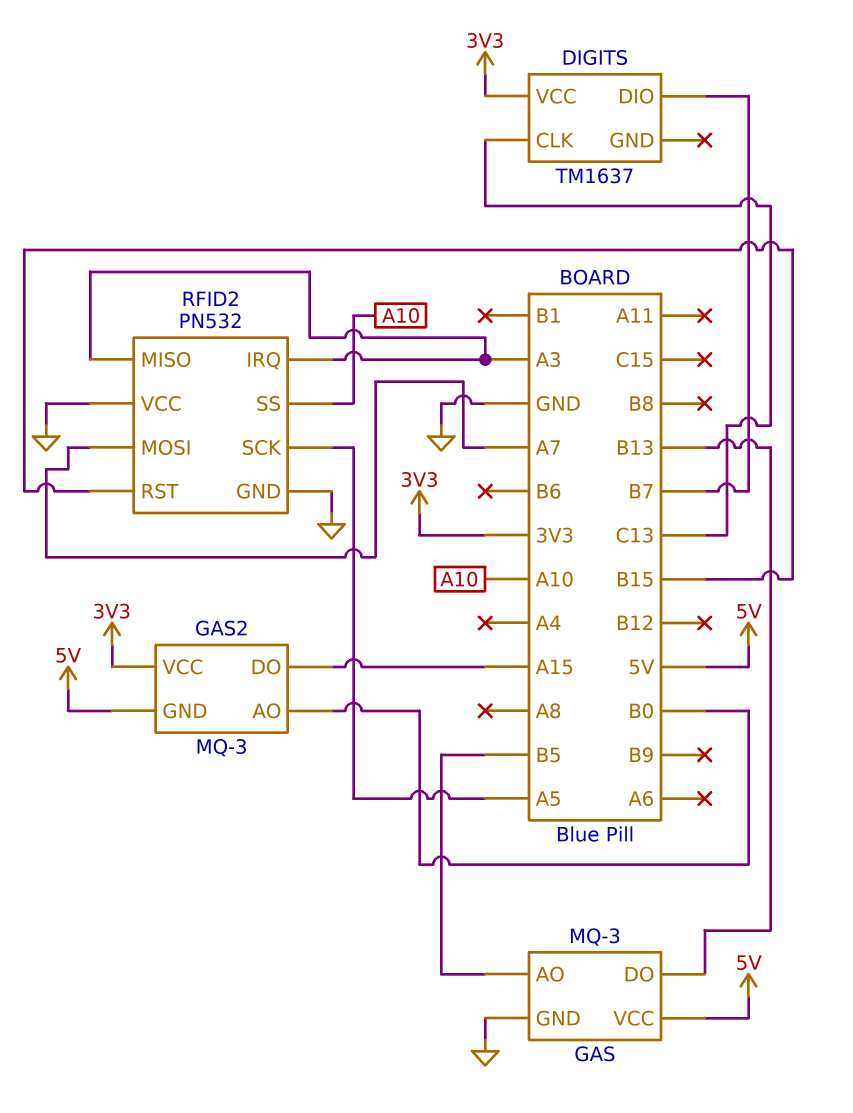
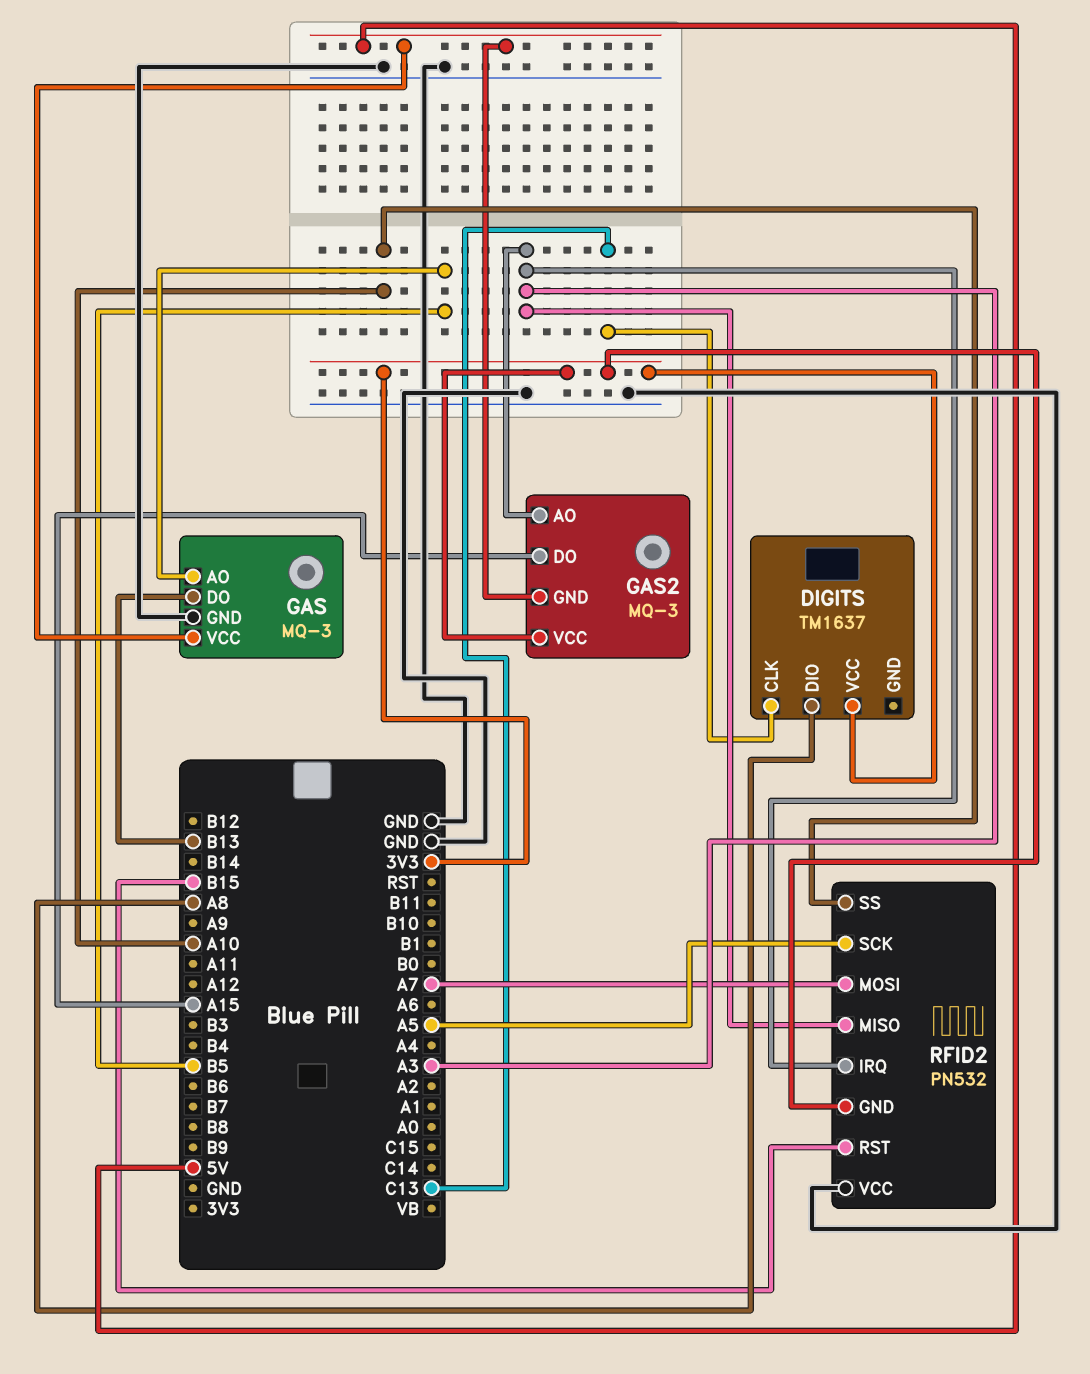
DIGITS pin DIO: B7 -> A8
GAS2 pin AO: B0 -> A3
RFID2 pin GND: GND -> 3V3

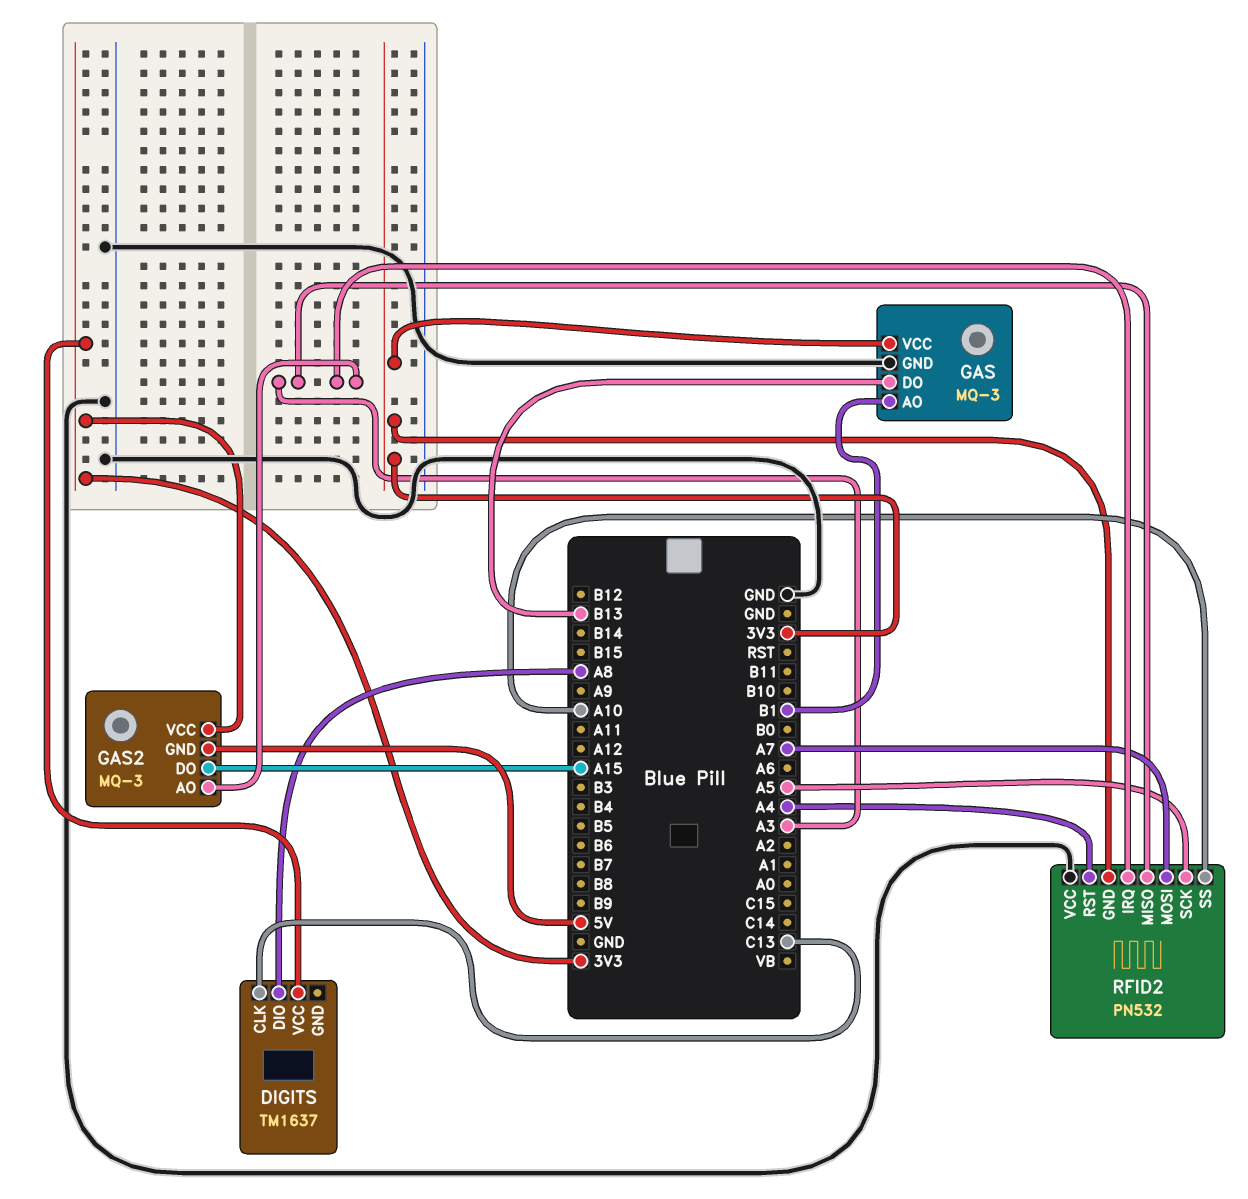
GAS pin AO: B5 -> B1
GAS pin VCC: 5V -> 3V3
RFID2 pin RST: B15 -> A4

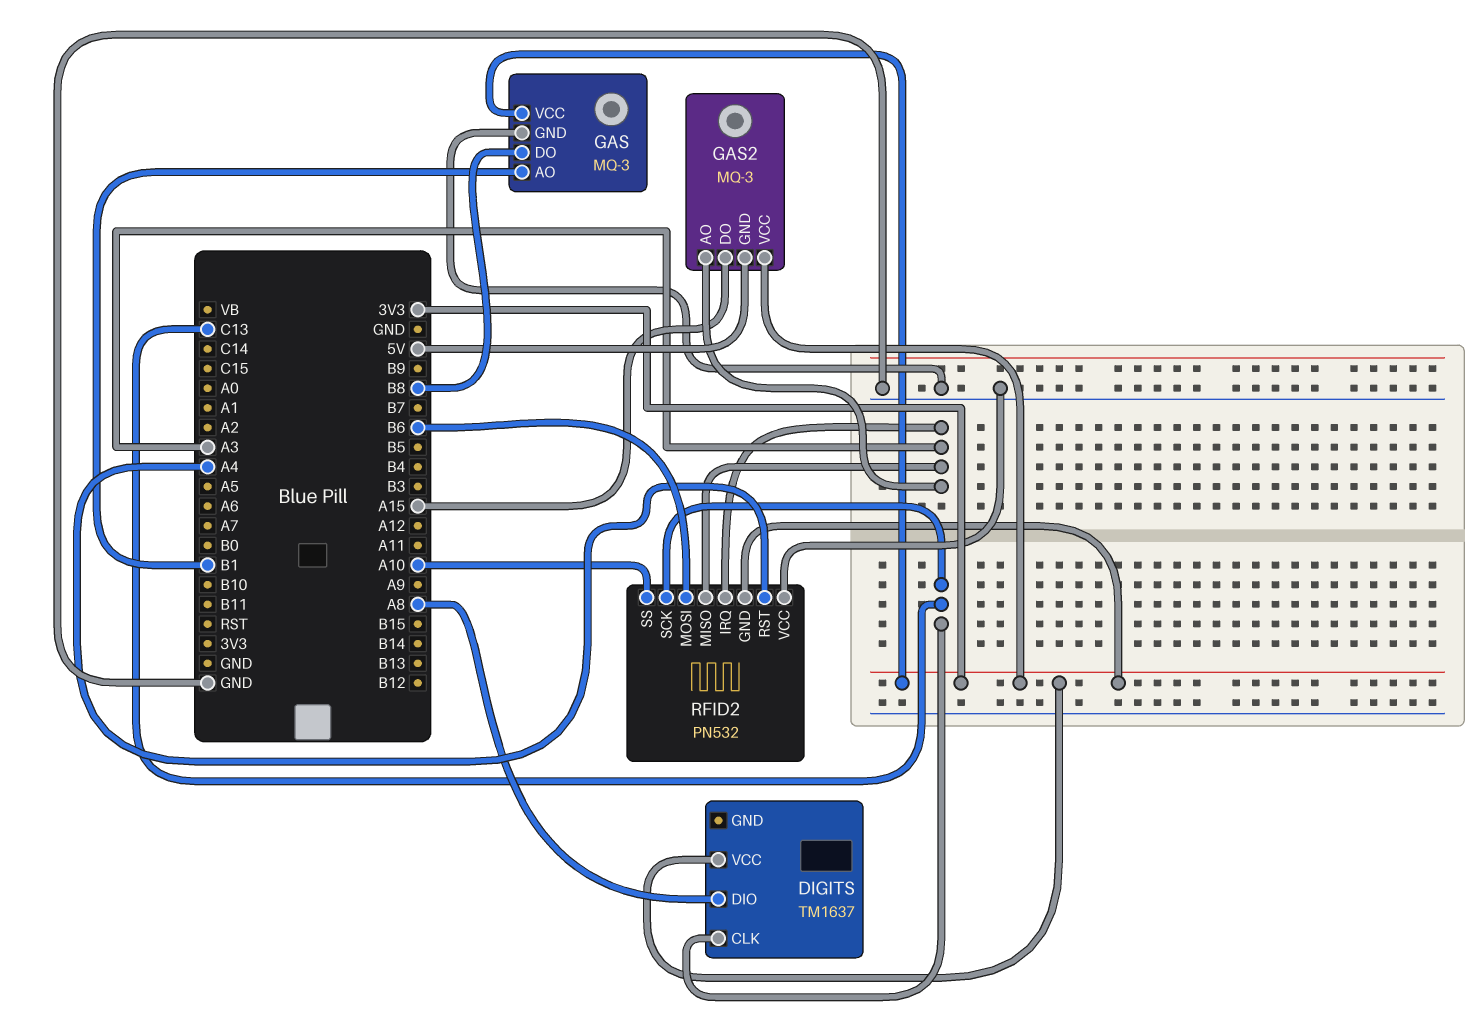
GAS pin DO: B13 -> B8
RFID2 pin MOSI: A7 -> B6
RFID2 pin SCK: A5 -> C13

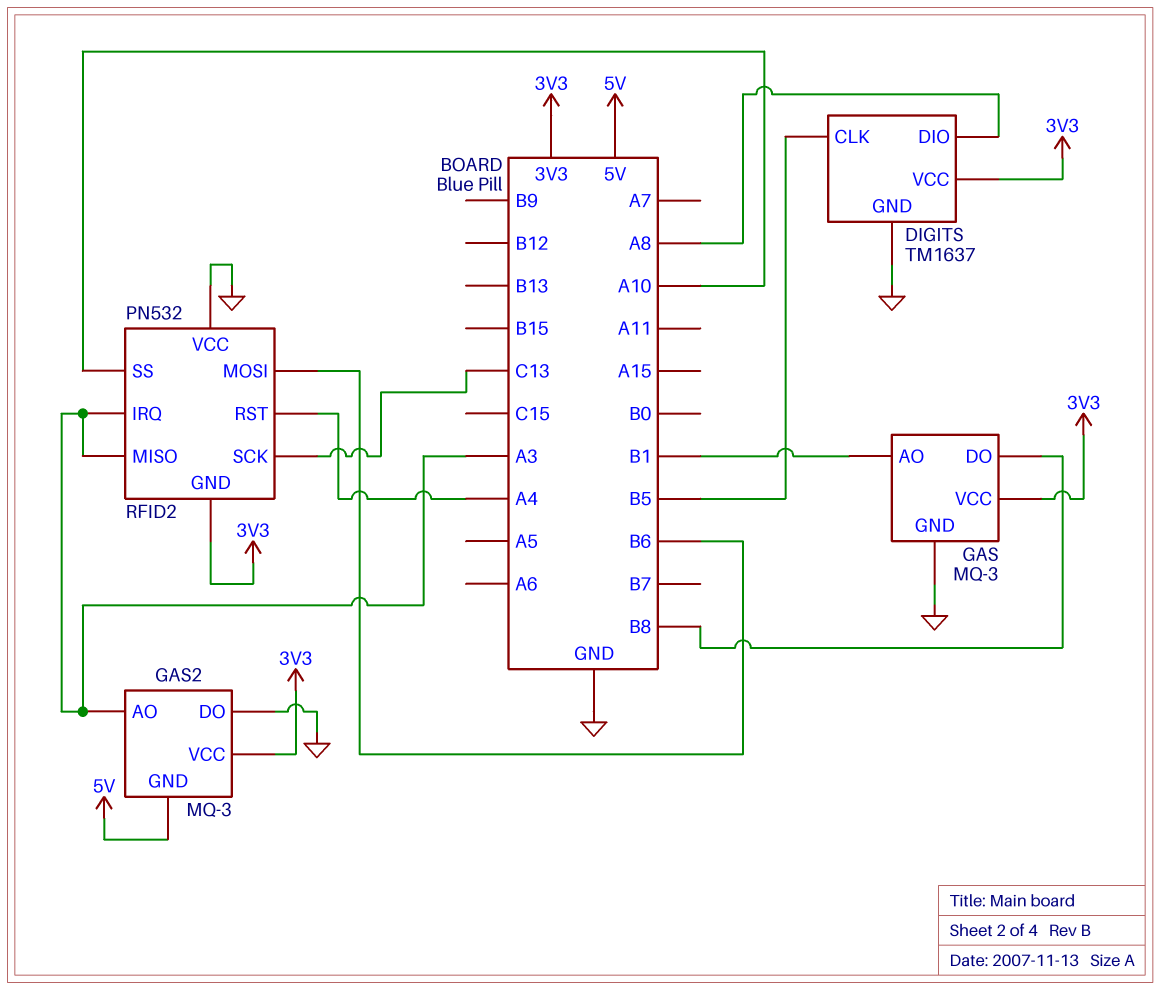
DIGITS pin CLK: C13 -> B5
DIGITS pin GND: none -> GND
GAS2 pin DO: A15 -> GND

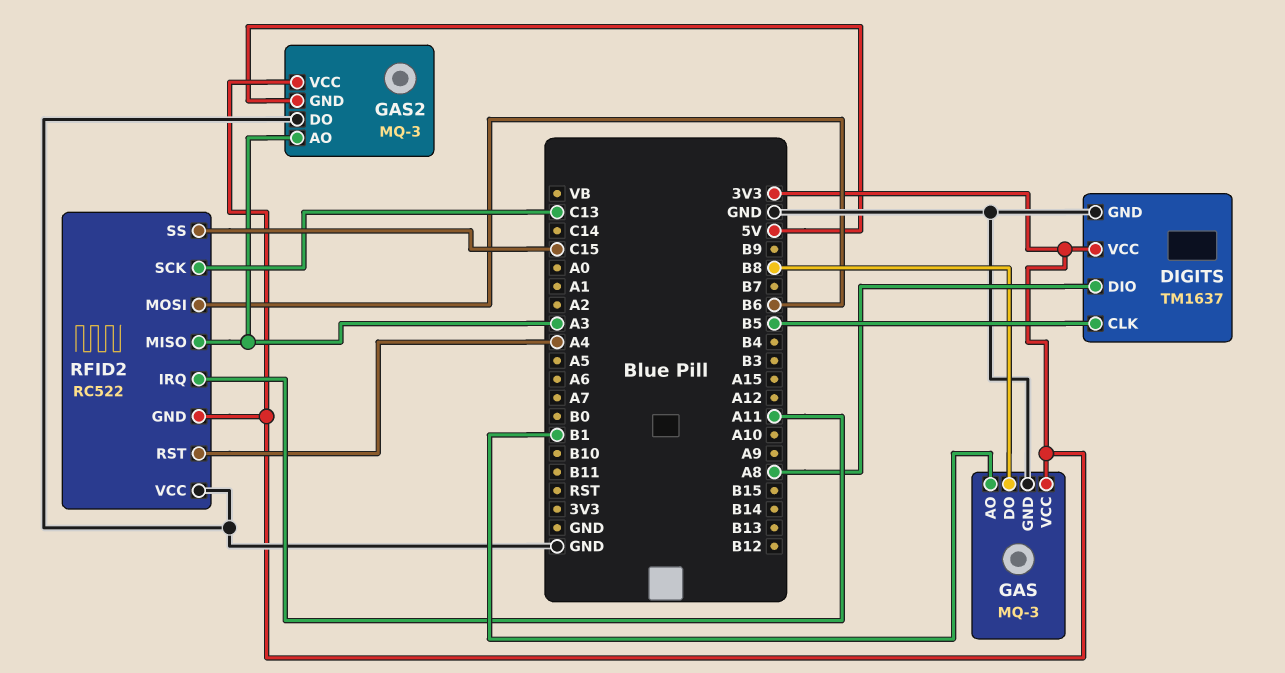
RFID2: PN532 -> RC522
RFID2 pin IRQ: A3 -> A11
RFID2 pin SS: A10 -> C15

